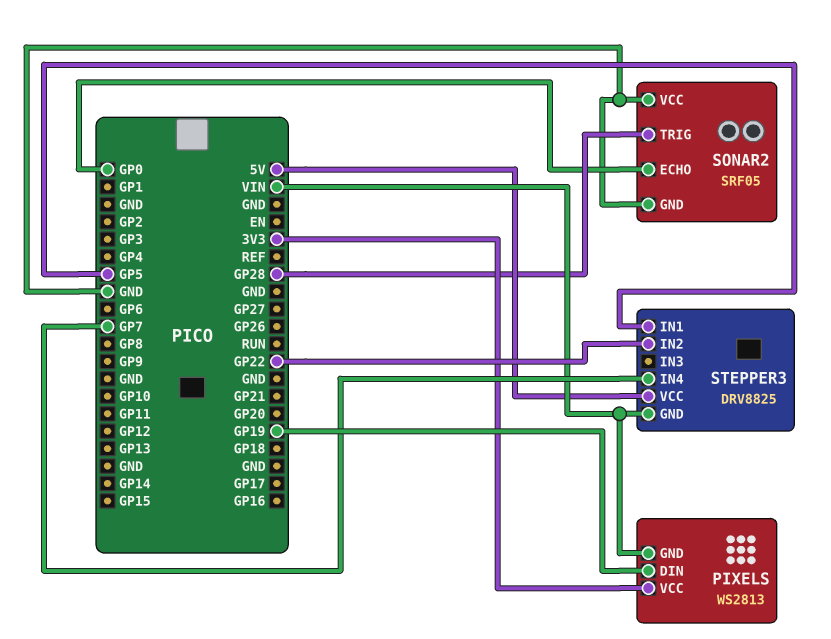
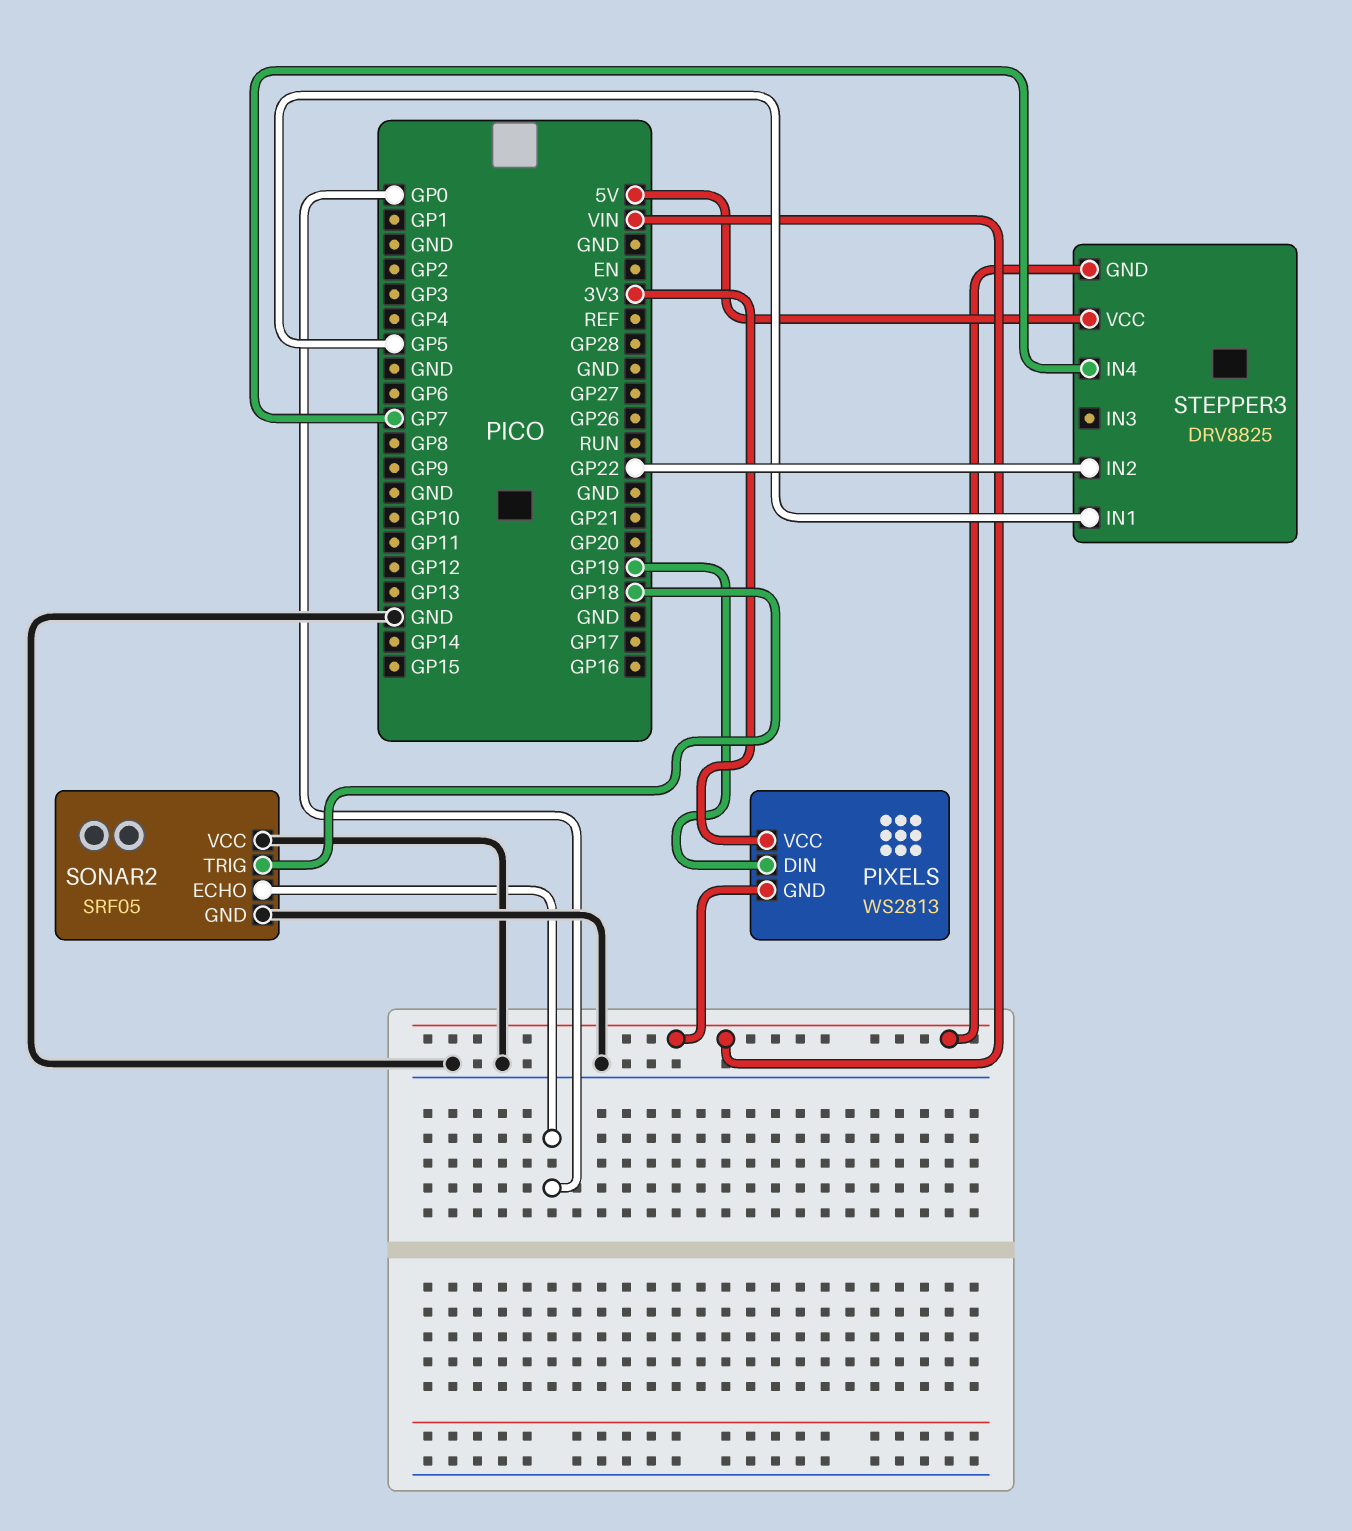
SONAR2 pin TRIG: GP28 -> GP18

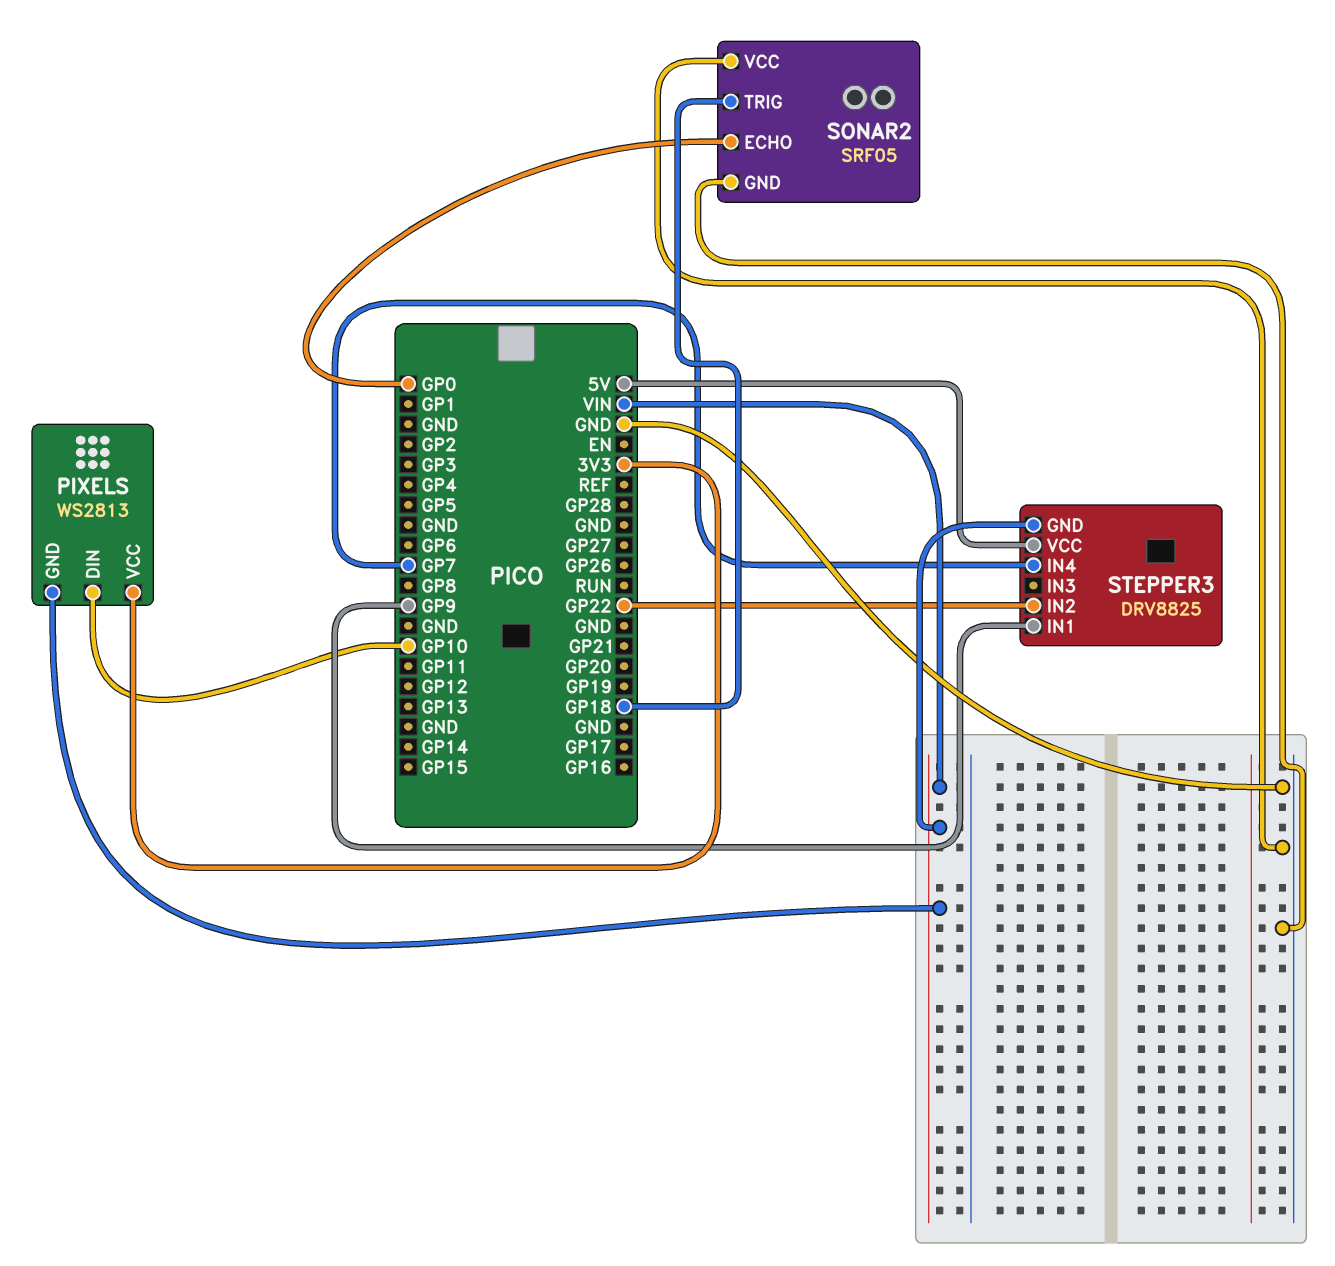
PIXELS pin DIN: GP19 -> GP10
STEPPER3 pin IN1: GP5 -> GP9

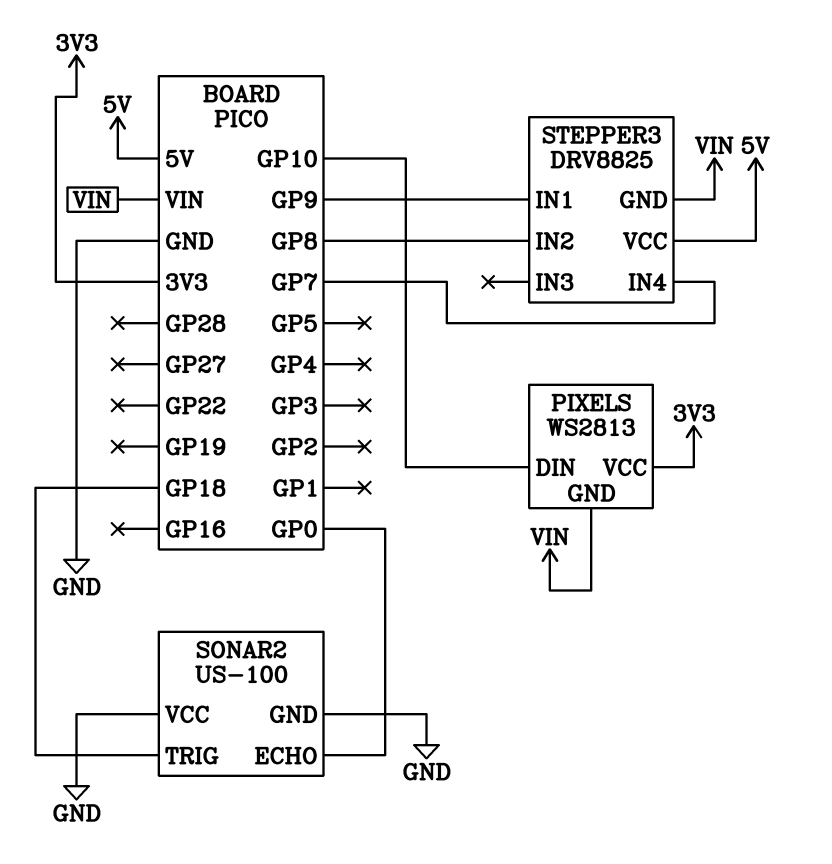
SONAR2: SRF05 -> US-100
STEPPER3 pin IN2: GP22 -> GP8

